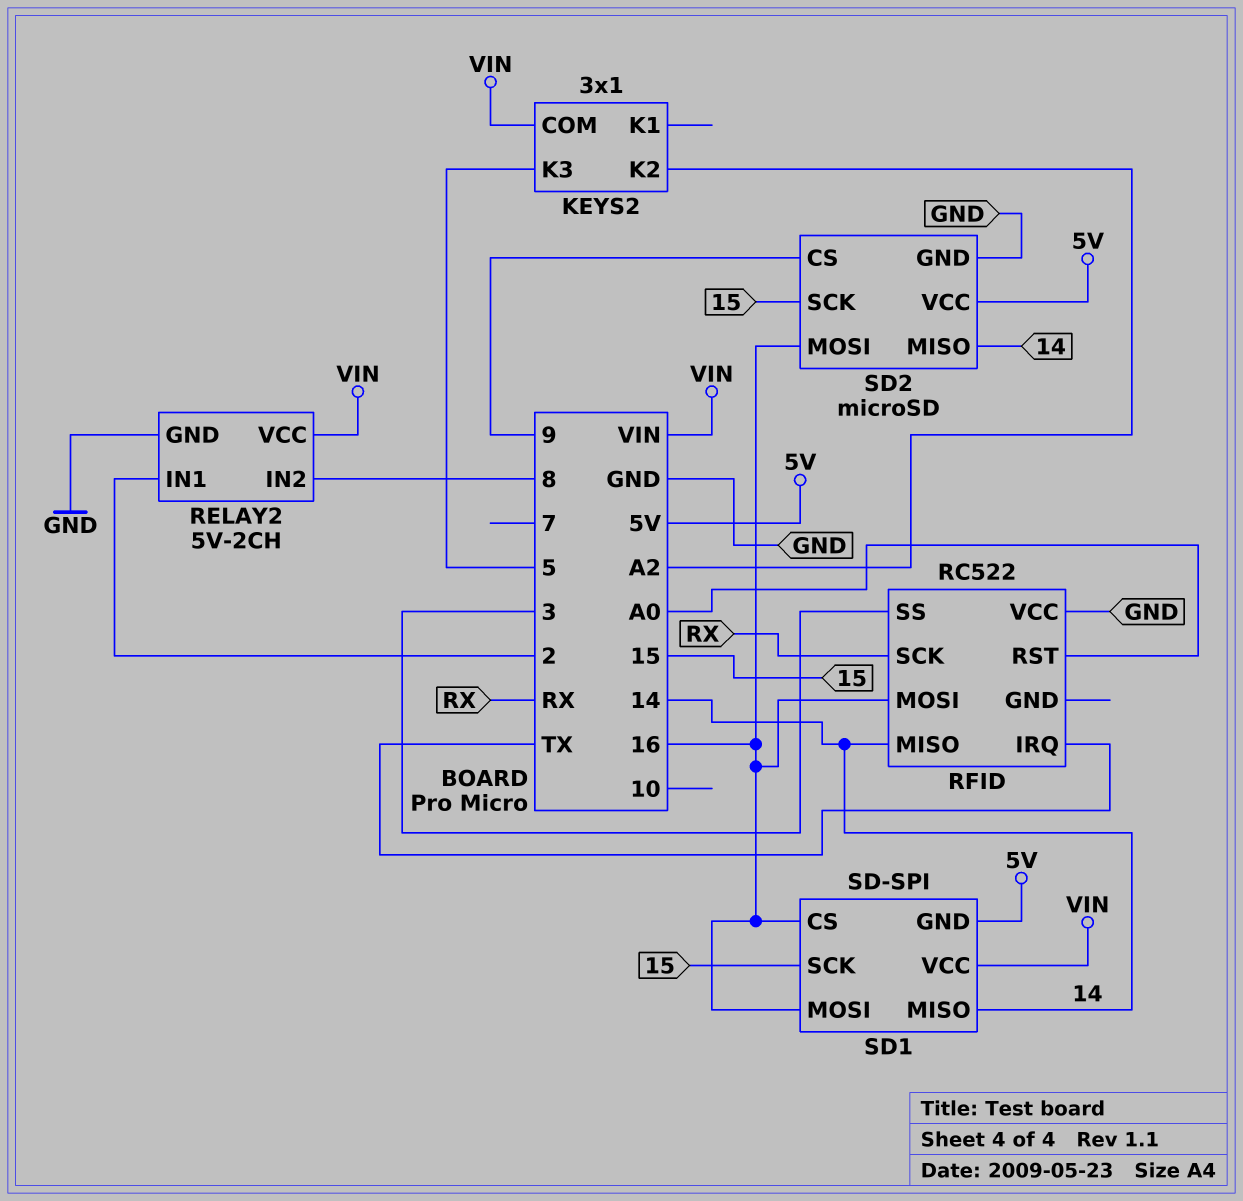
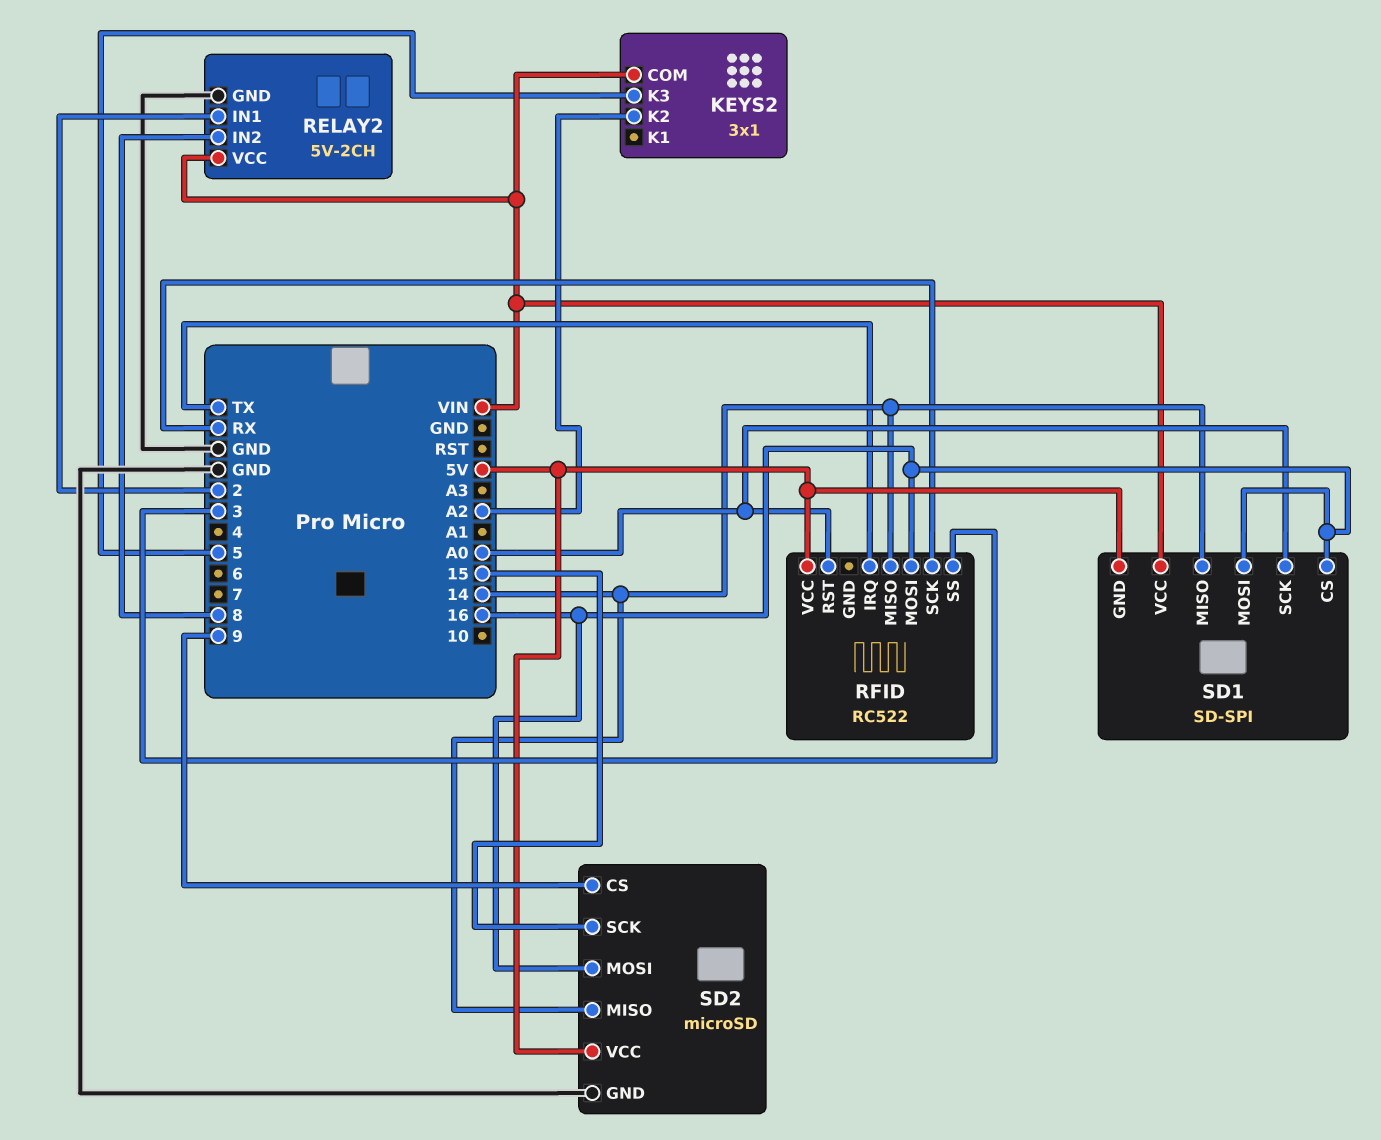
RFID pin VCC: GND -> 5V
SD1 pin SCK: 15 -> A0

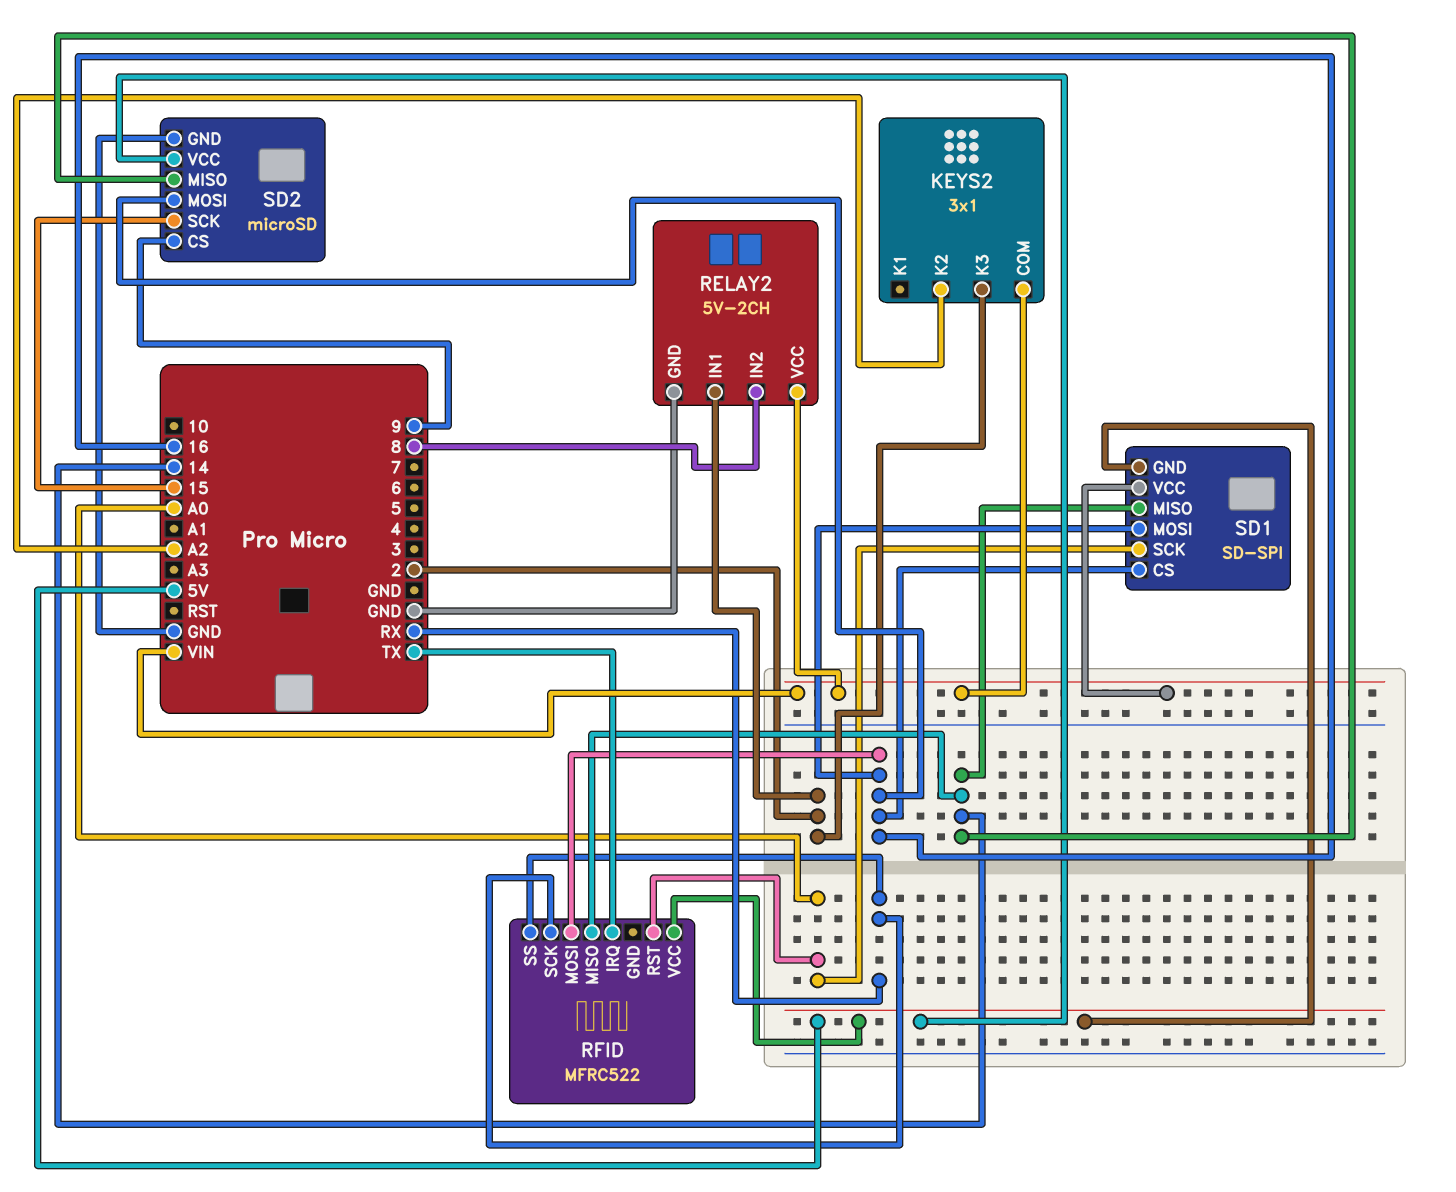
KEYS2 pin K3: 5 -> 2
RFID: RC522 -> MFRC522
RFID pin SS: 3 -> RX

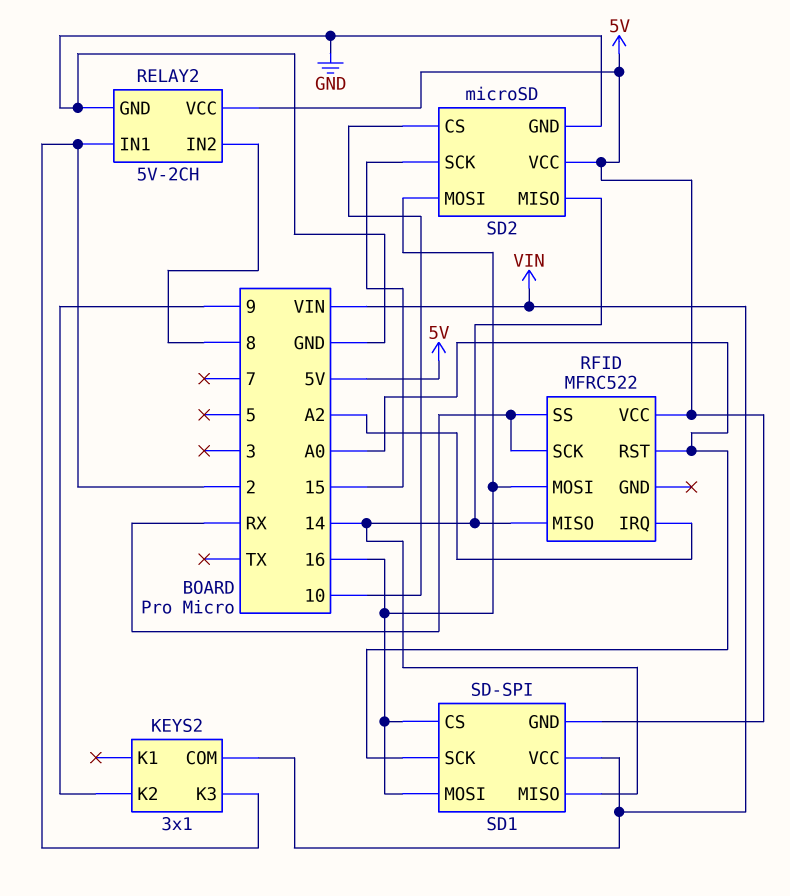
KEYS2 pin K2: A2 -> 9
RELAY2 pin VCC: VIN -> 5V
RFID pin IRQ: TX -> A2
SD2 pin CS: 9 -> 10

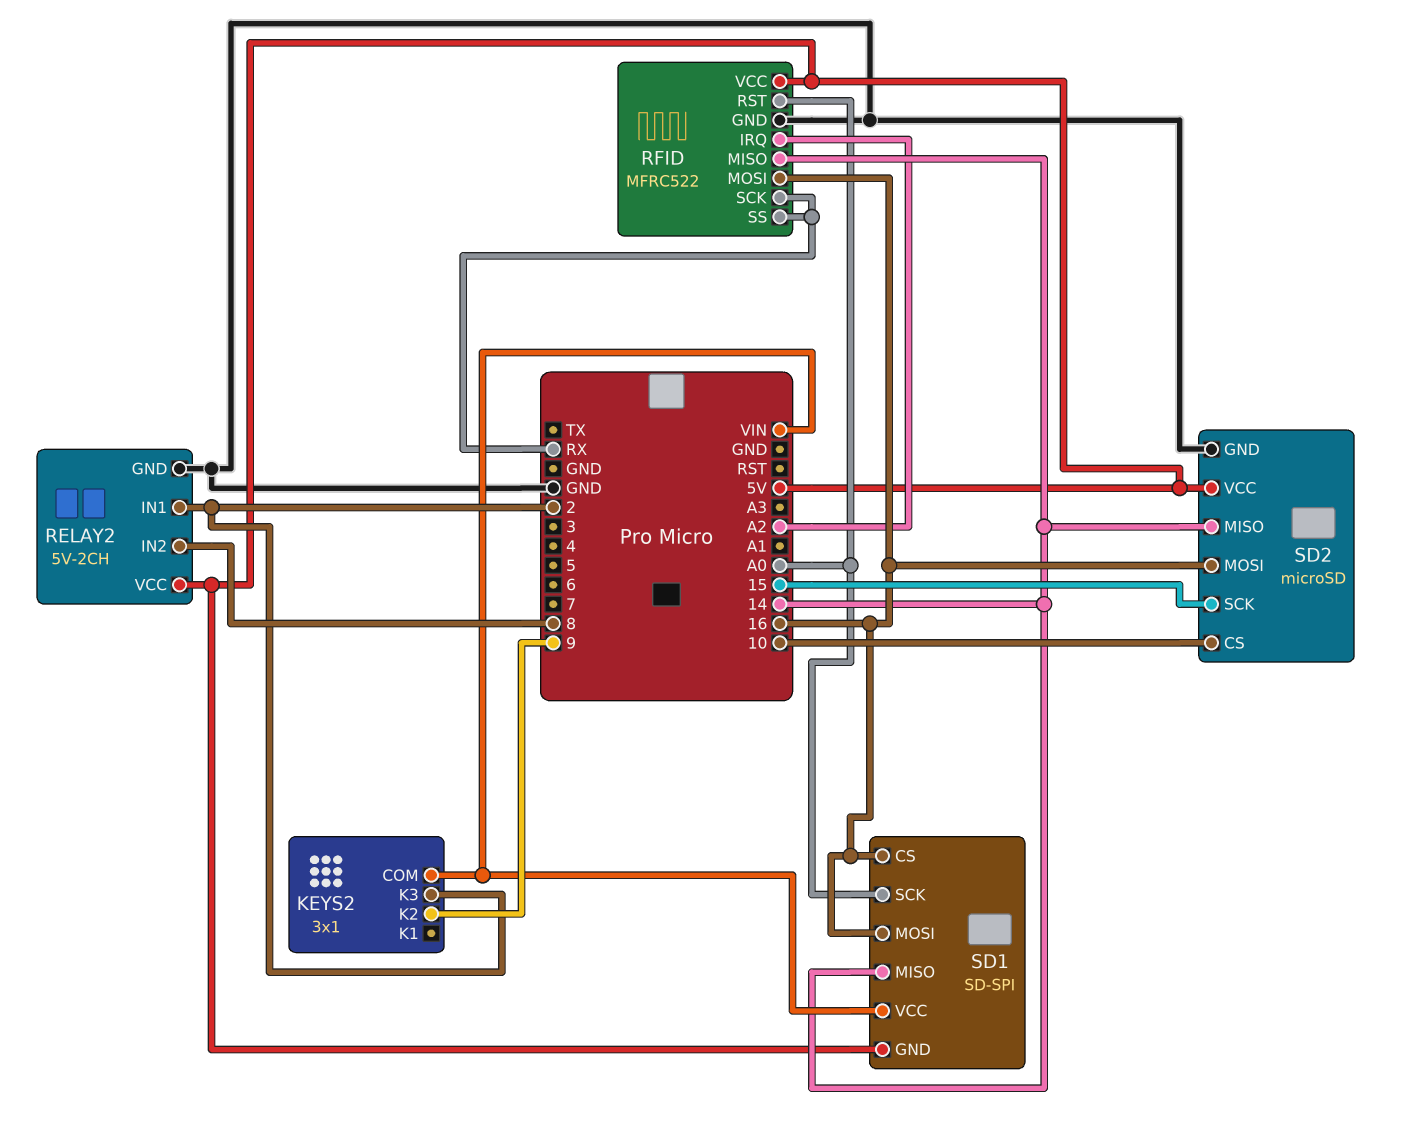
RFID pin GND: none -> GND

